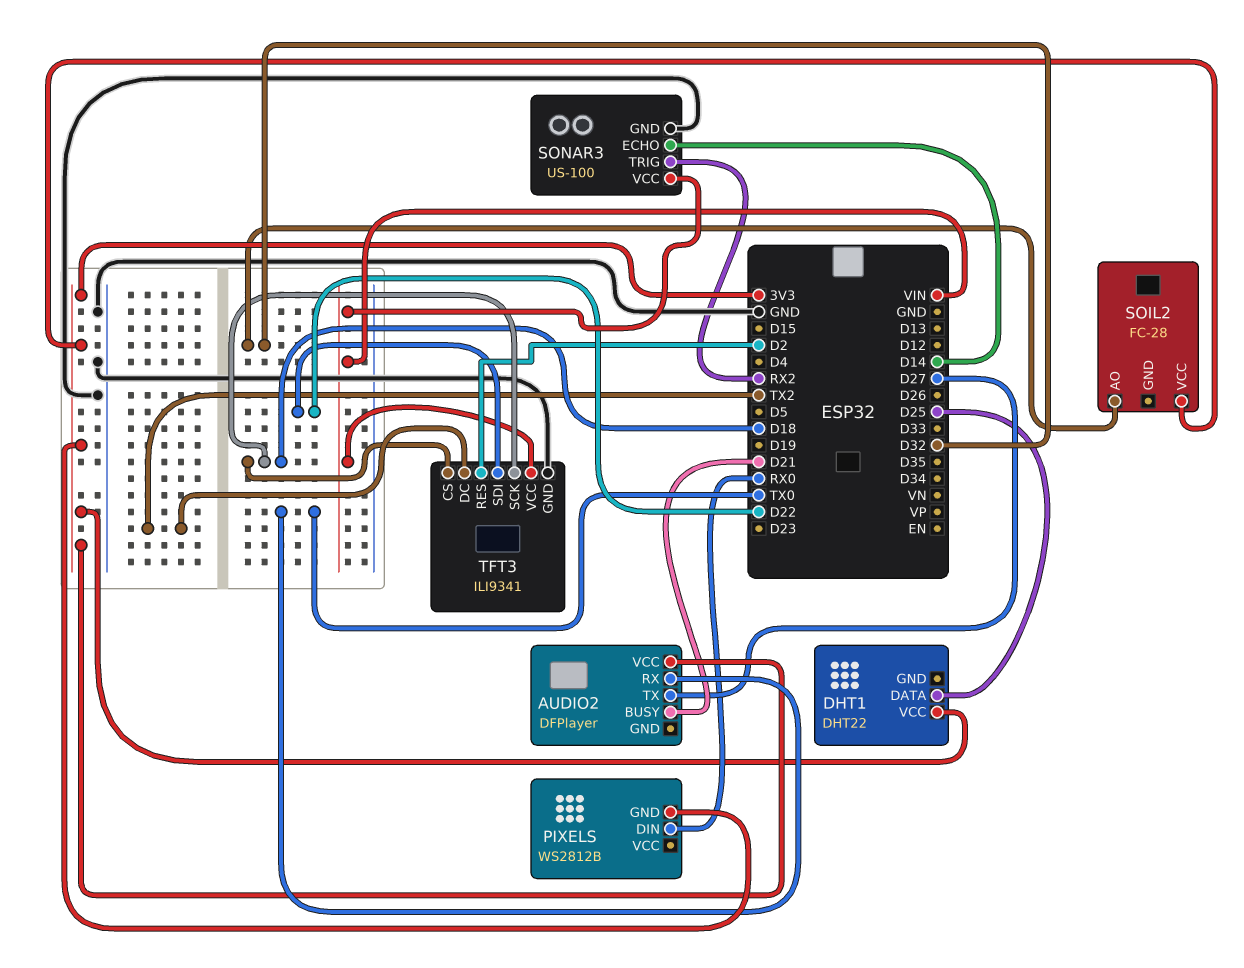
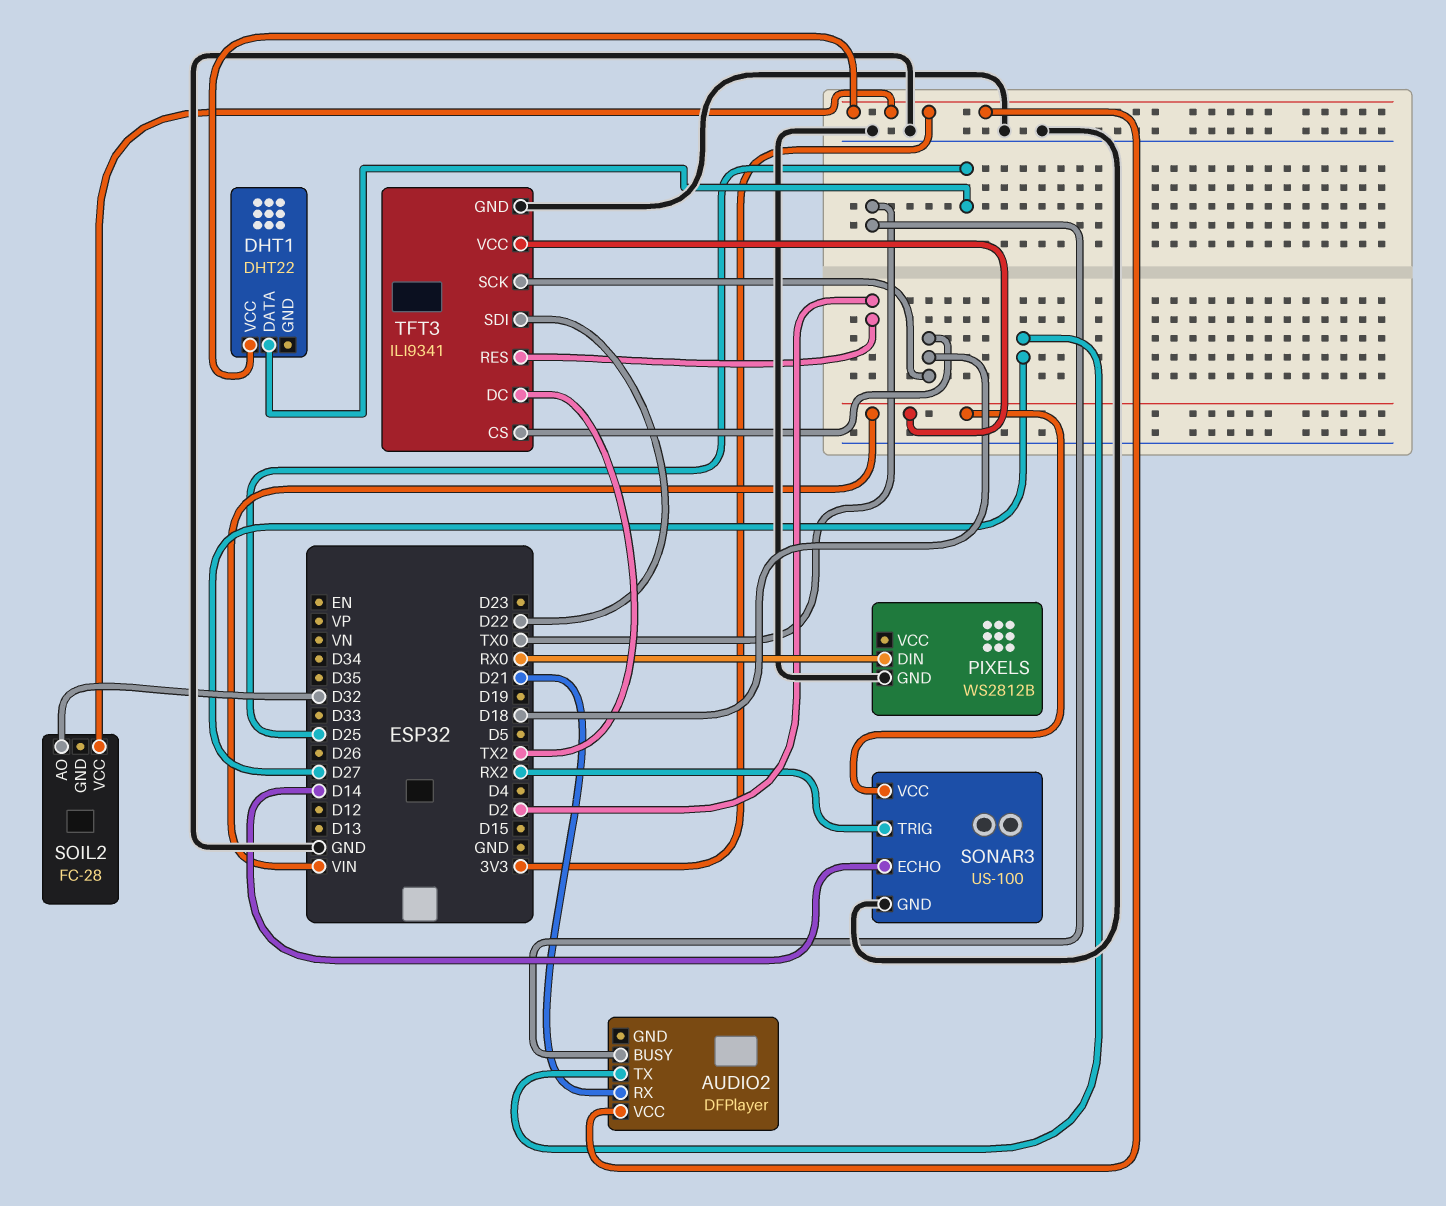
AUDIO2 pin BUSY: D21 -> TX0
AUDIO2 pin RX: TX0 -> D21
PIXELS pin GND: 3V3 -> GND

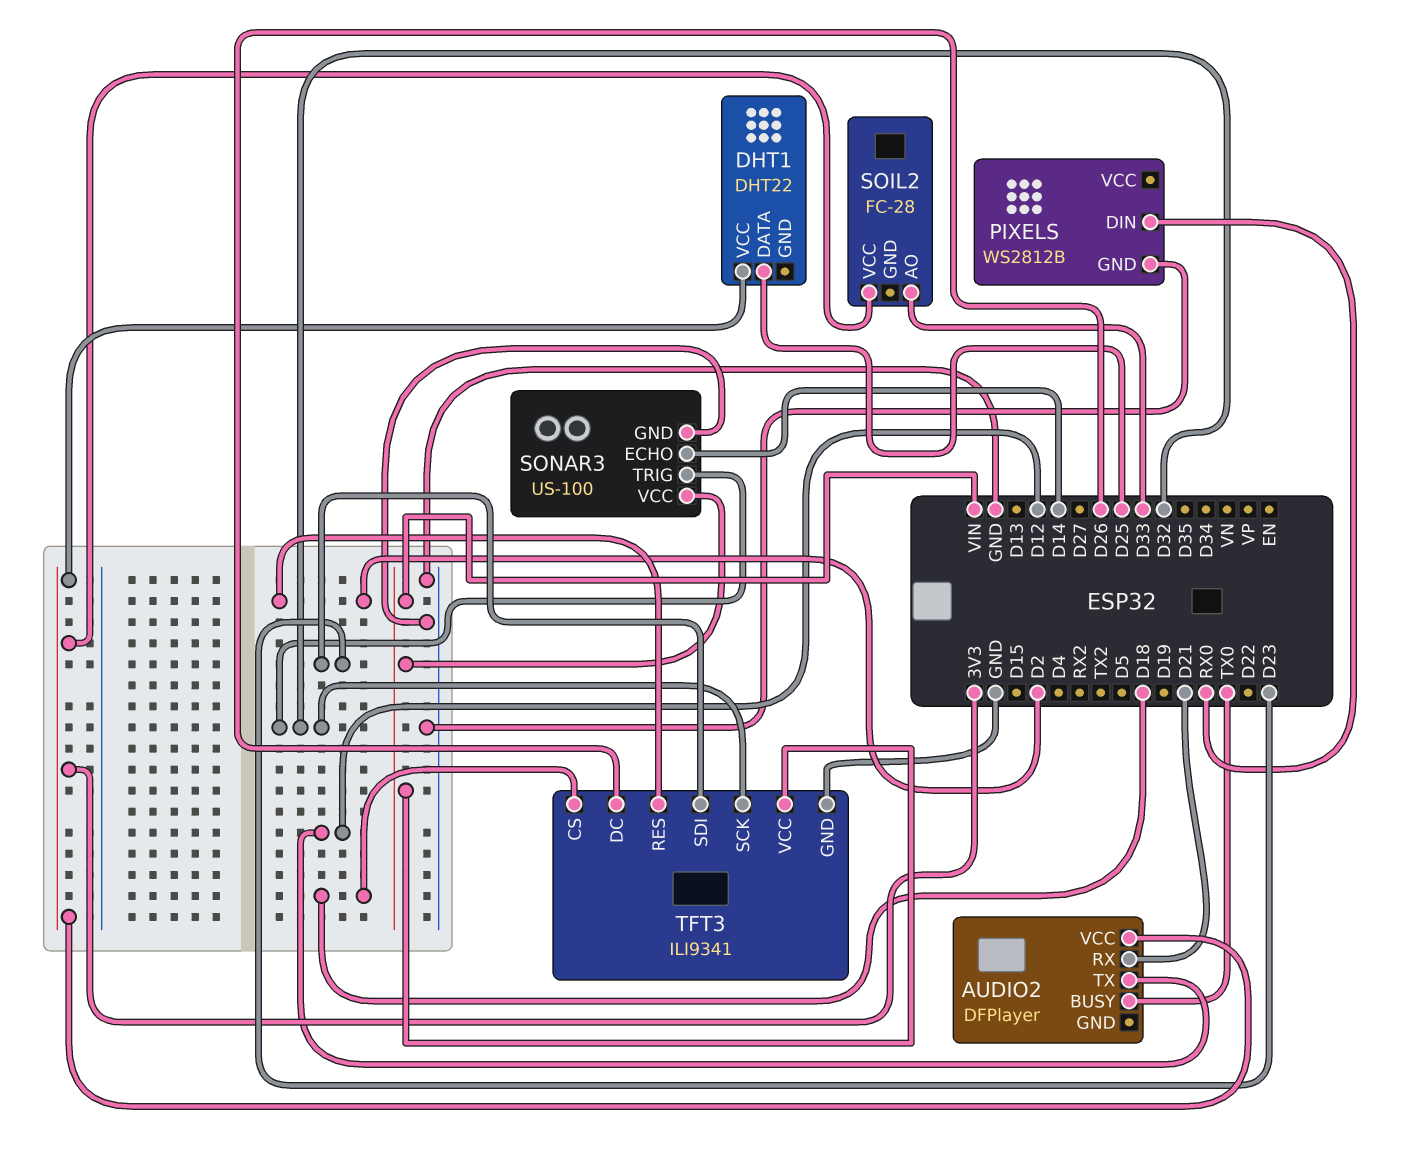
AUDIO2 pin TX: D27 -> D12
SOIL2 pin AO: D32 -> D33
SONAR3 pin TRIG: RX2 -> D32
TFT3 pin DC: TX2 -> D26
TFT3 pin SCK: D18 -> D32
TFT3 pin SDI: D22 -> D23

